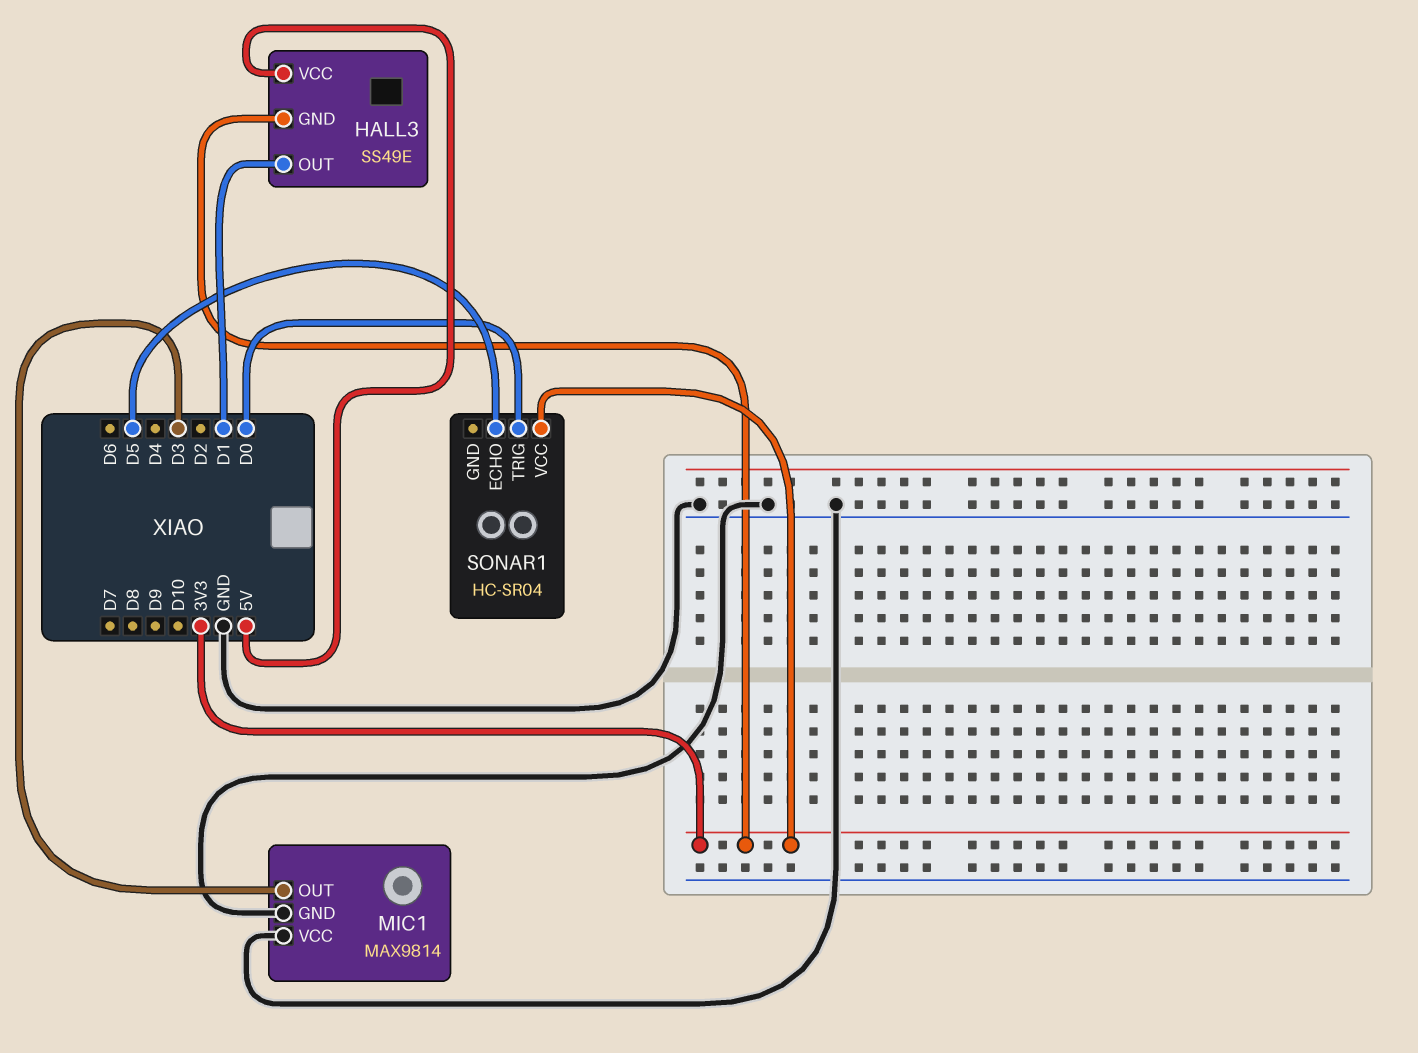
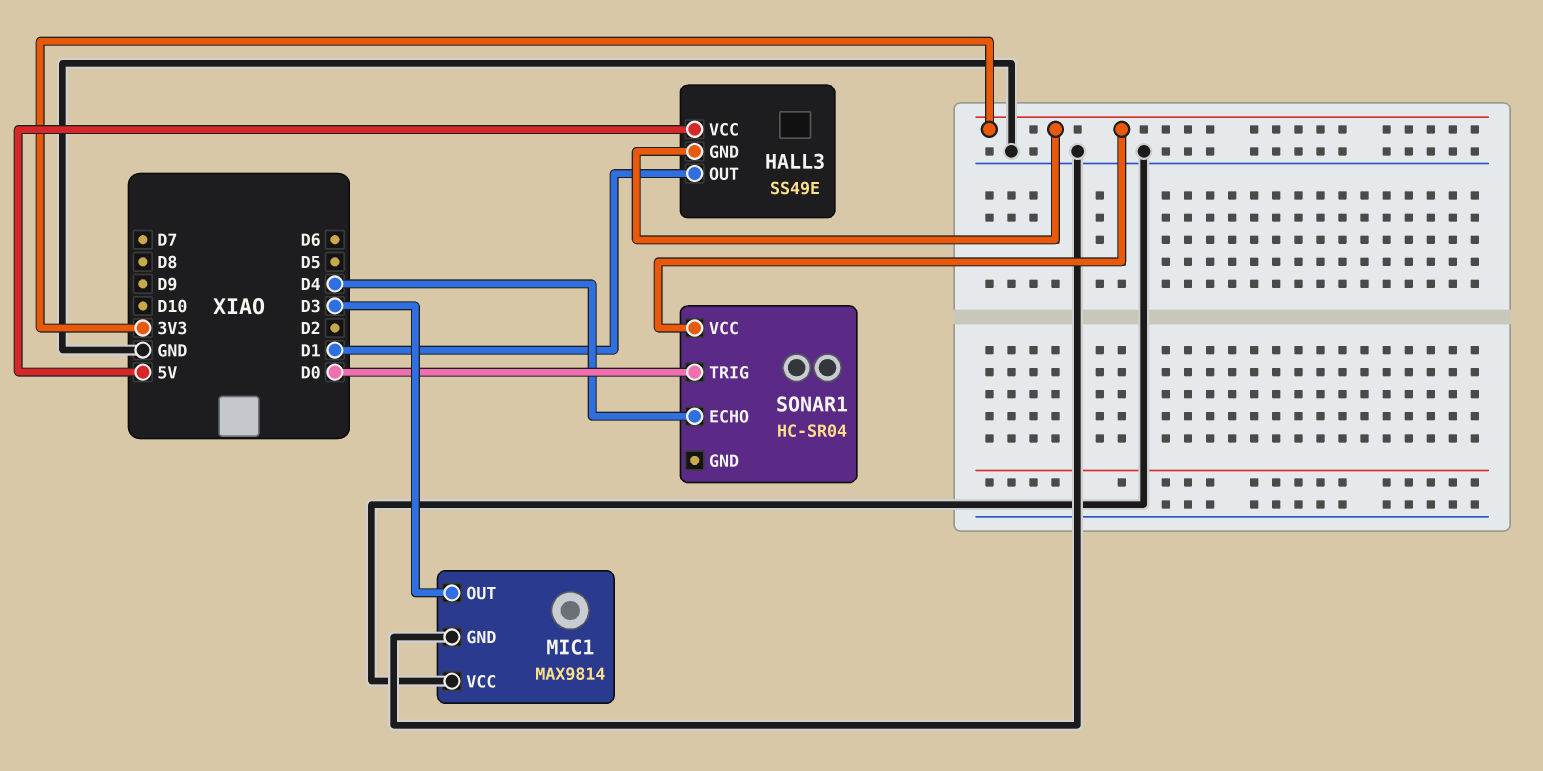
SONAR1 pin ECHO: D5 -> D4

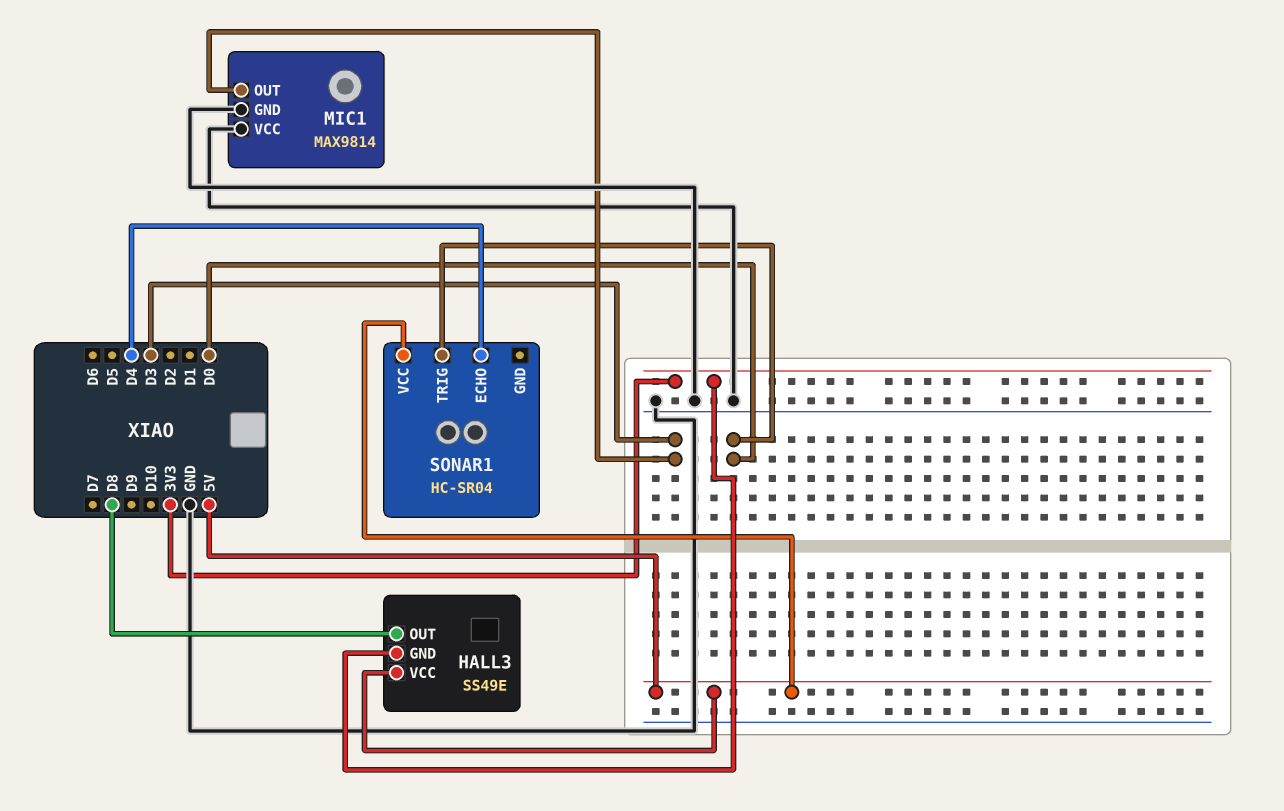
HALL3 pin OUT: D1 -> D8
SONAR1 pin VCC: 3V3 -> 5V

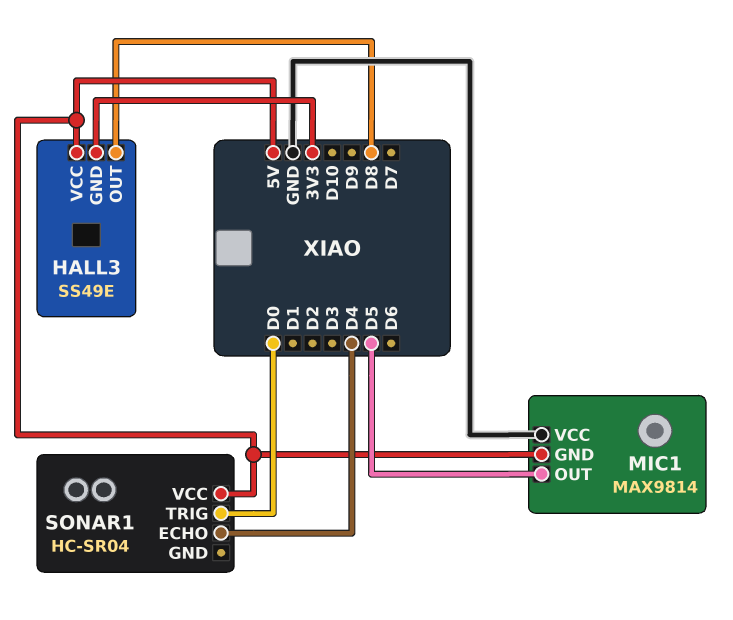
MIC1 pin GND: GND -> 5V
MIC1 pin OUT: D3 -> D5

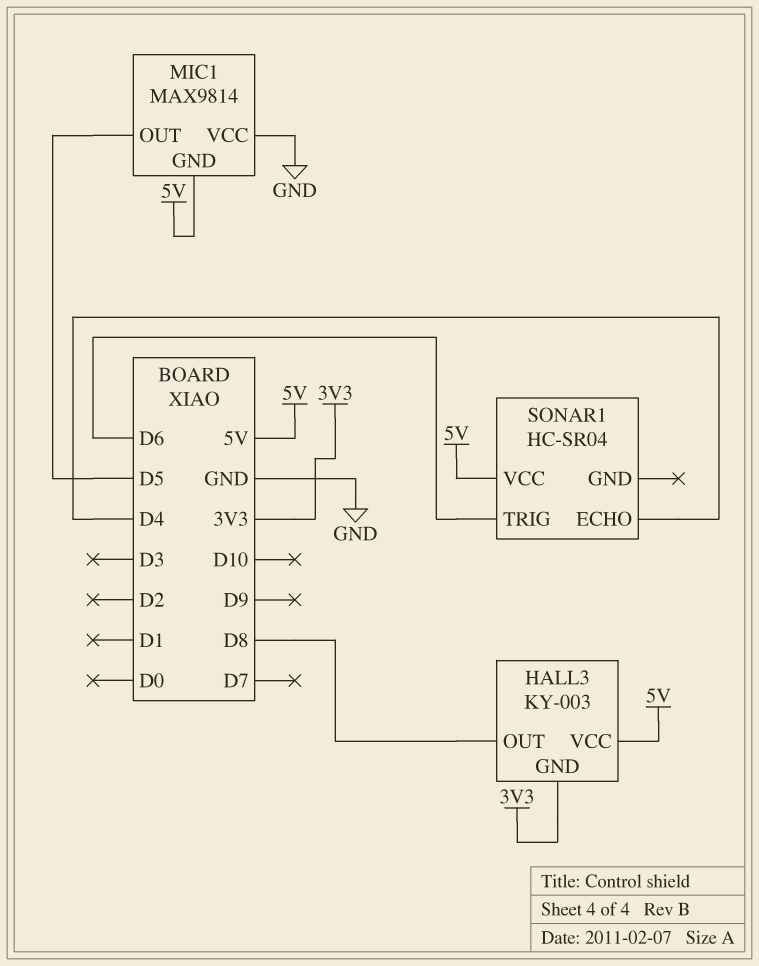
HALL3: SS49E -> KY-003
SONAR1 pin TRIG: D0 -> D6

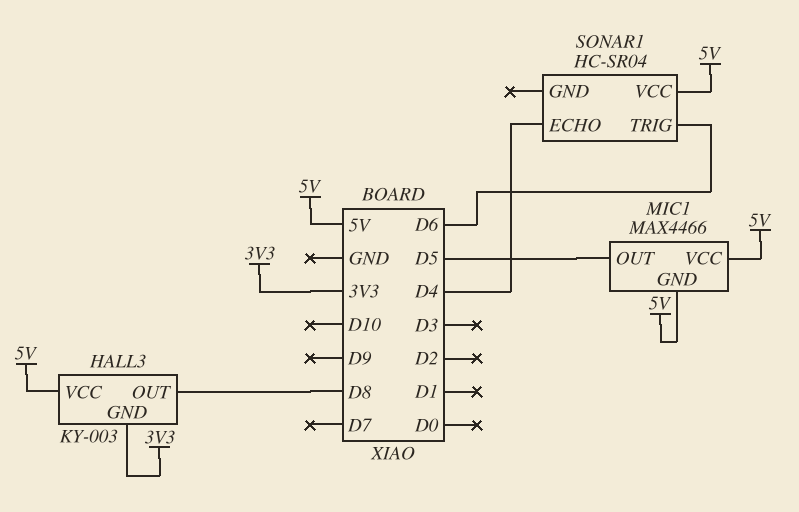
MIC1: MAX9814 -> MAX4466
MIC1 pin VCC: GND -> 5V

